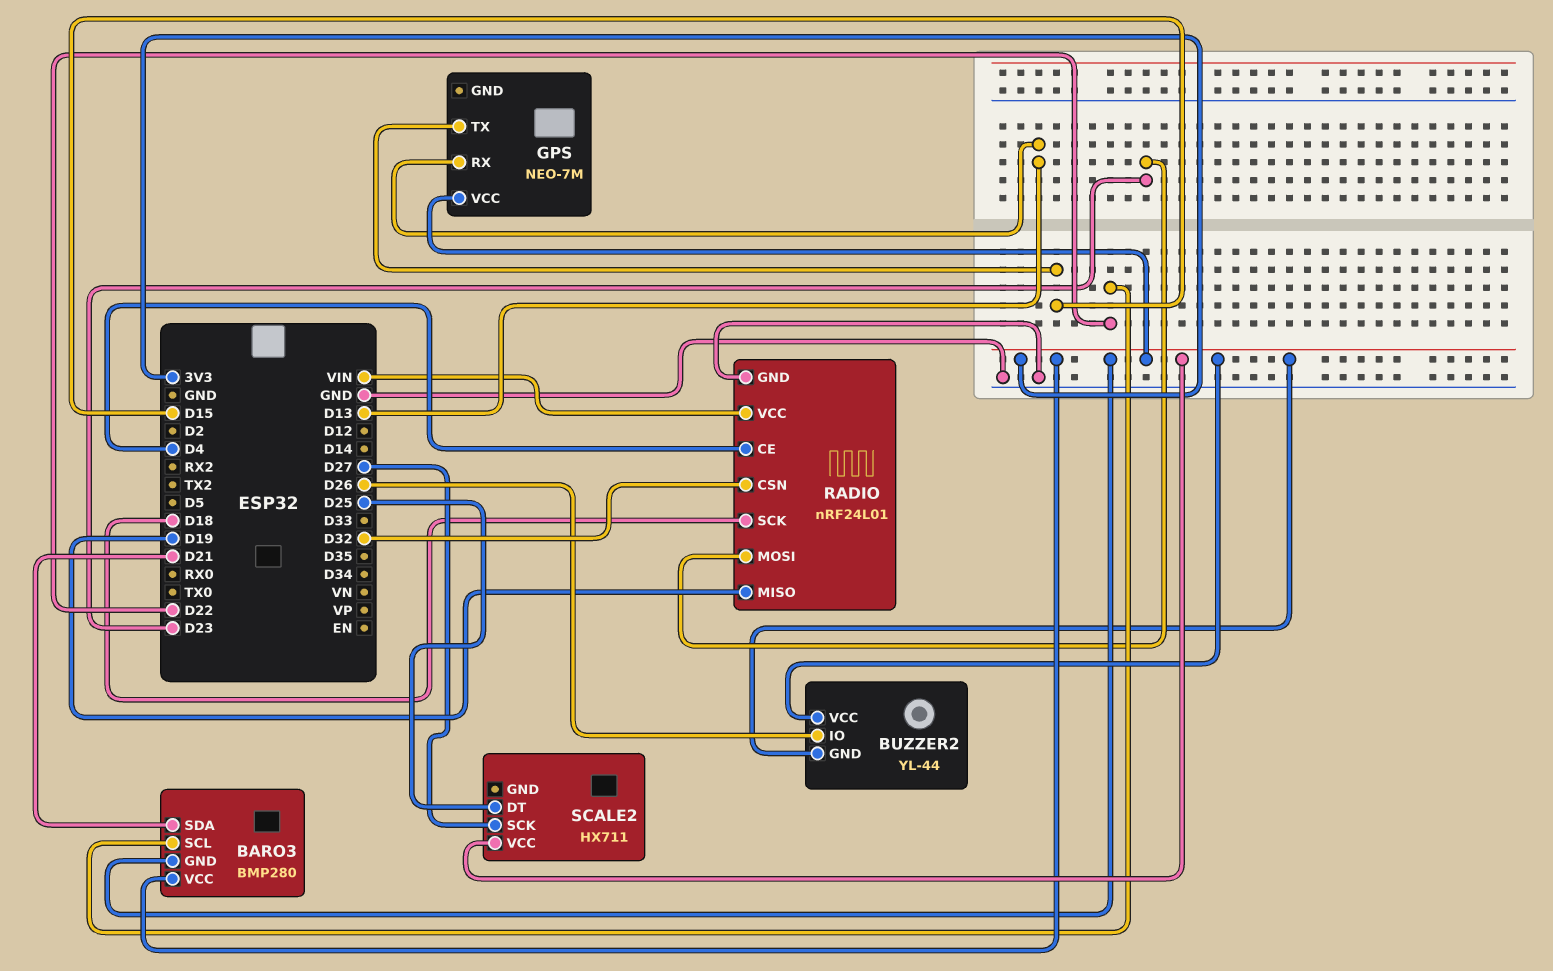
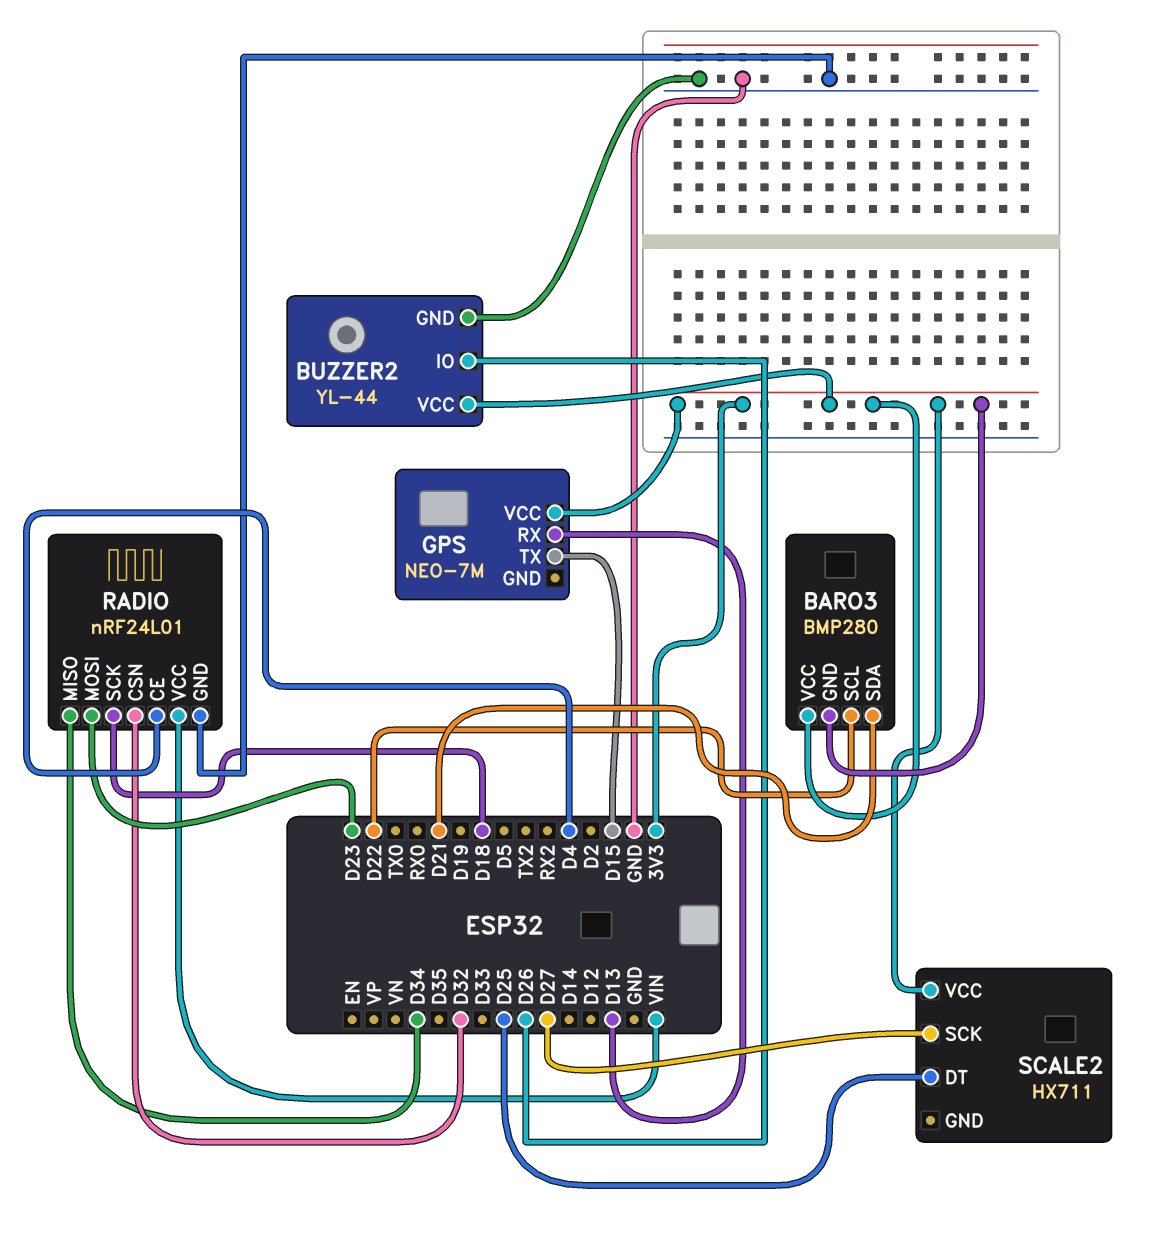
BUZZER2 pin GND: 3V3 -> GND
RADIO pin MISO: D19 -> D34

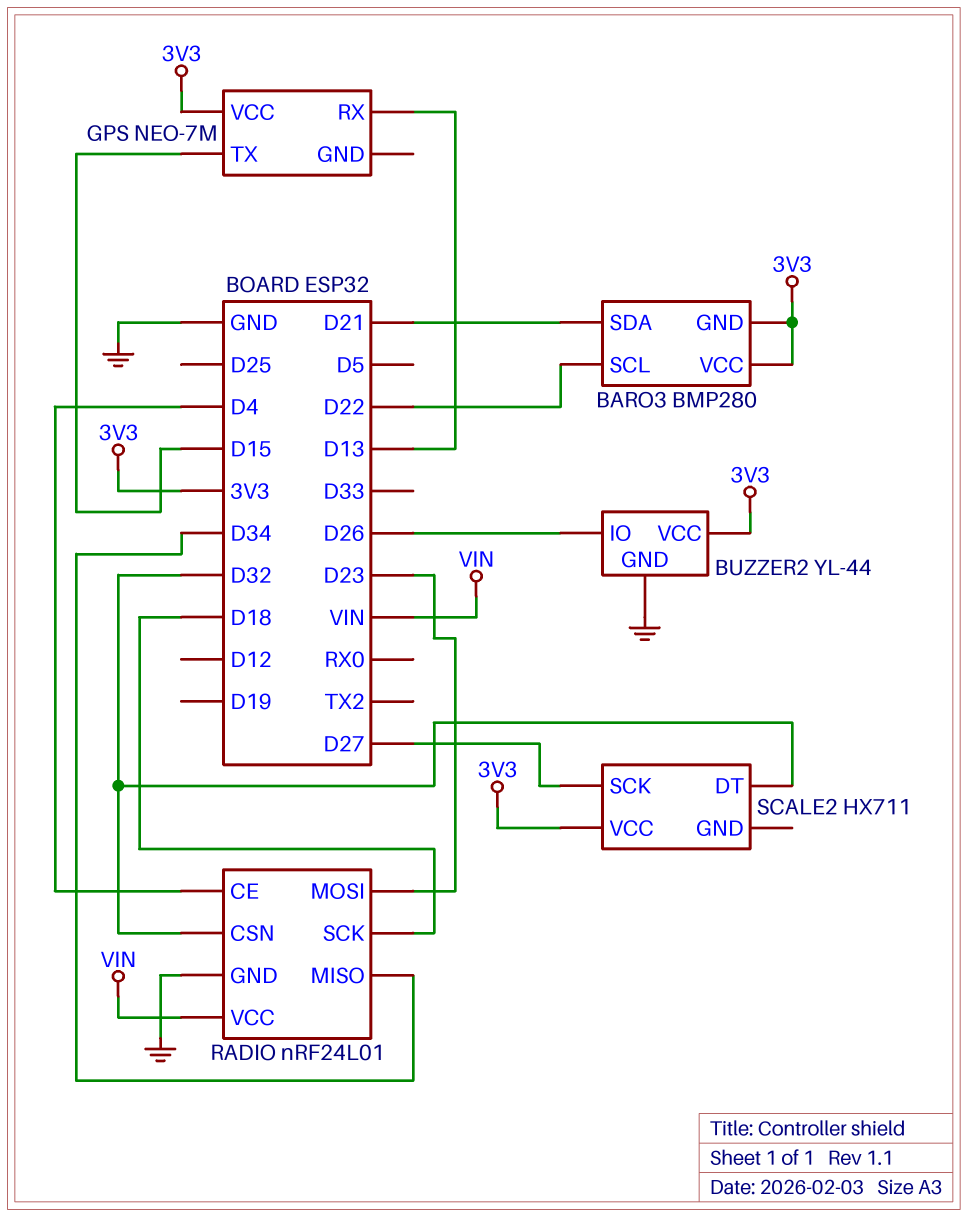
SCALE2 pin DT: D25 -> D32

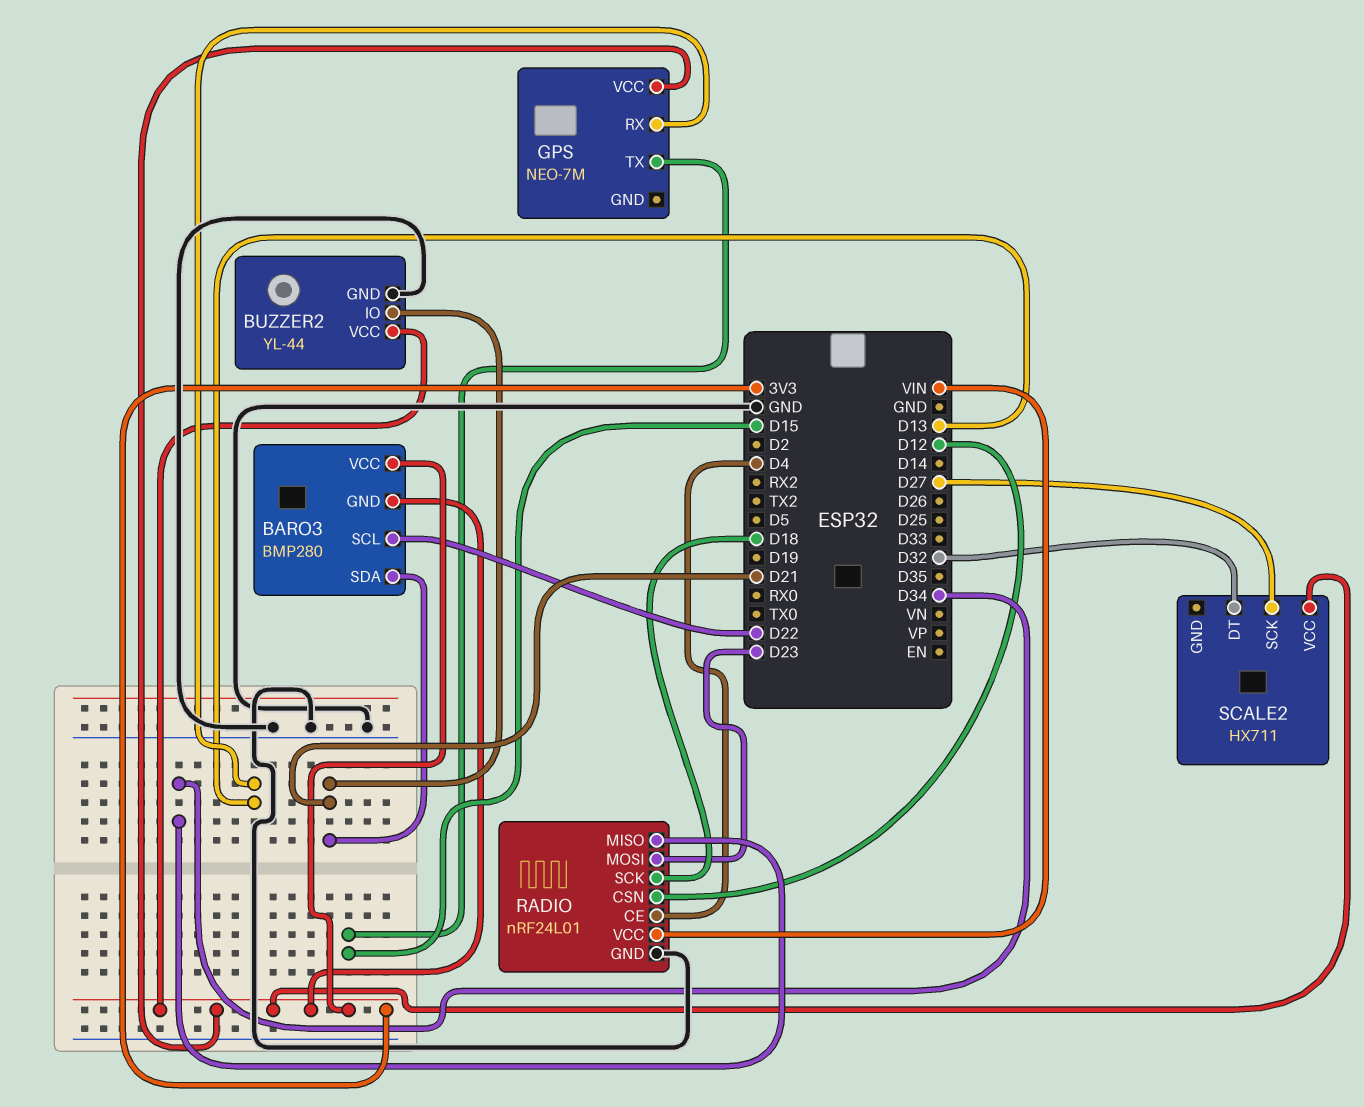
BUZZER2 pin IO: D26 -> D21
RADIO pin CSN: D32 -> D12

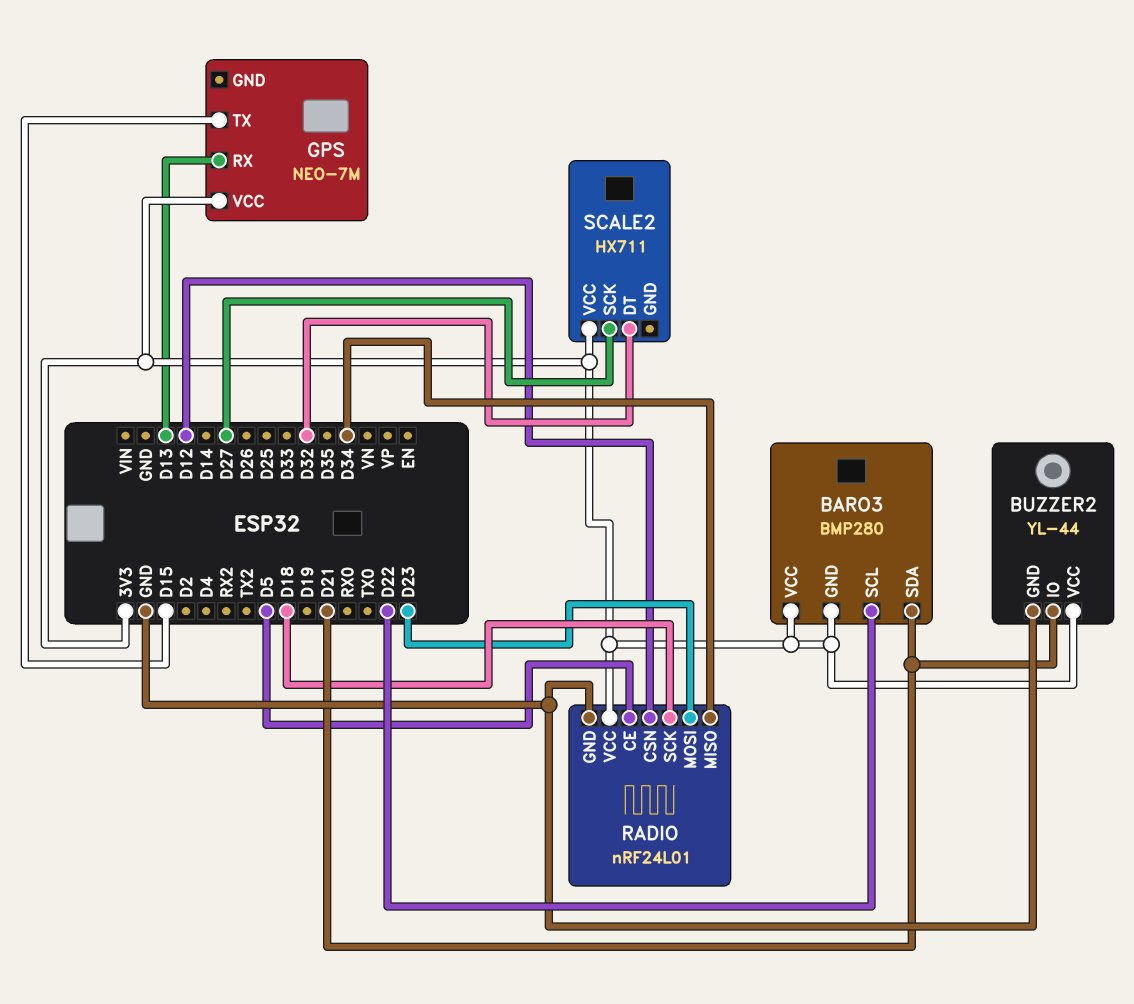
RADIO pin CE: D4 -> D5
RADIO pin VCC: VIN -> 3V3

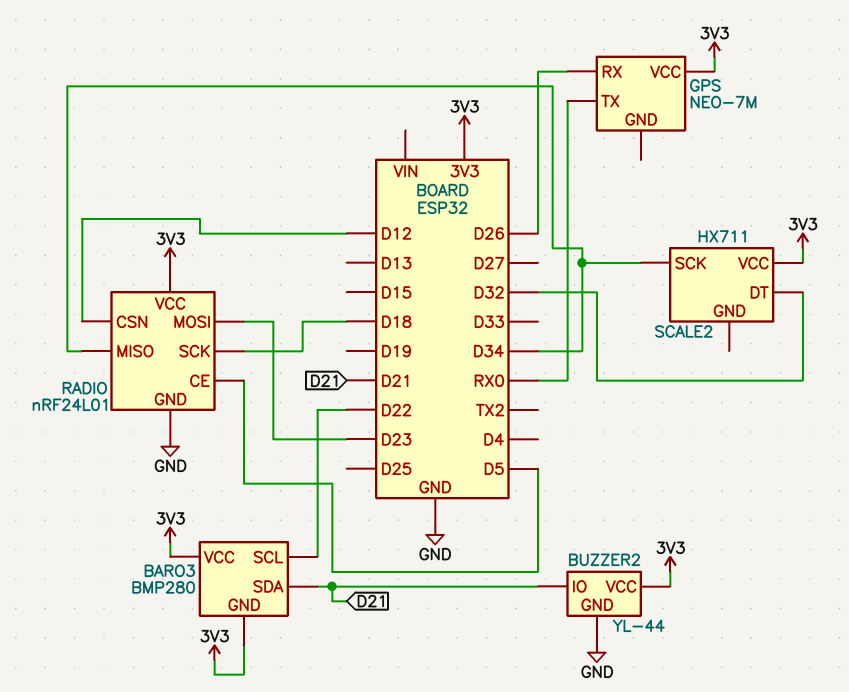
GPS pin RX: D13 -> D26
GPS pin TX: D15 -> RX0
SCALE2 pin SCK: D27 -> D34

